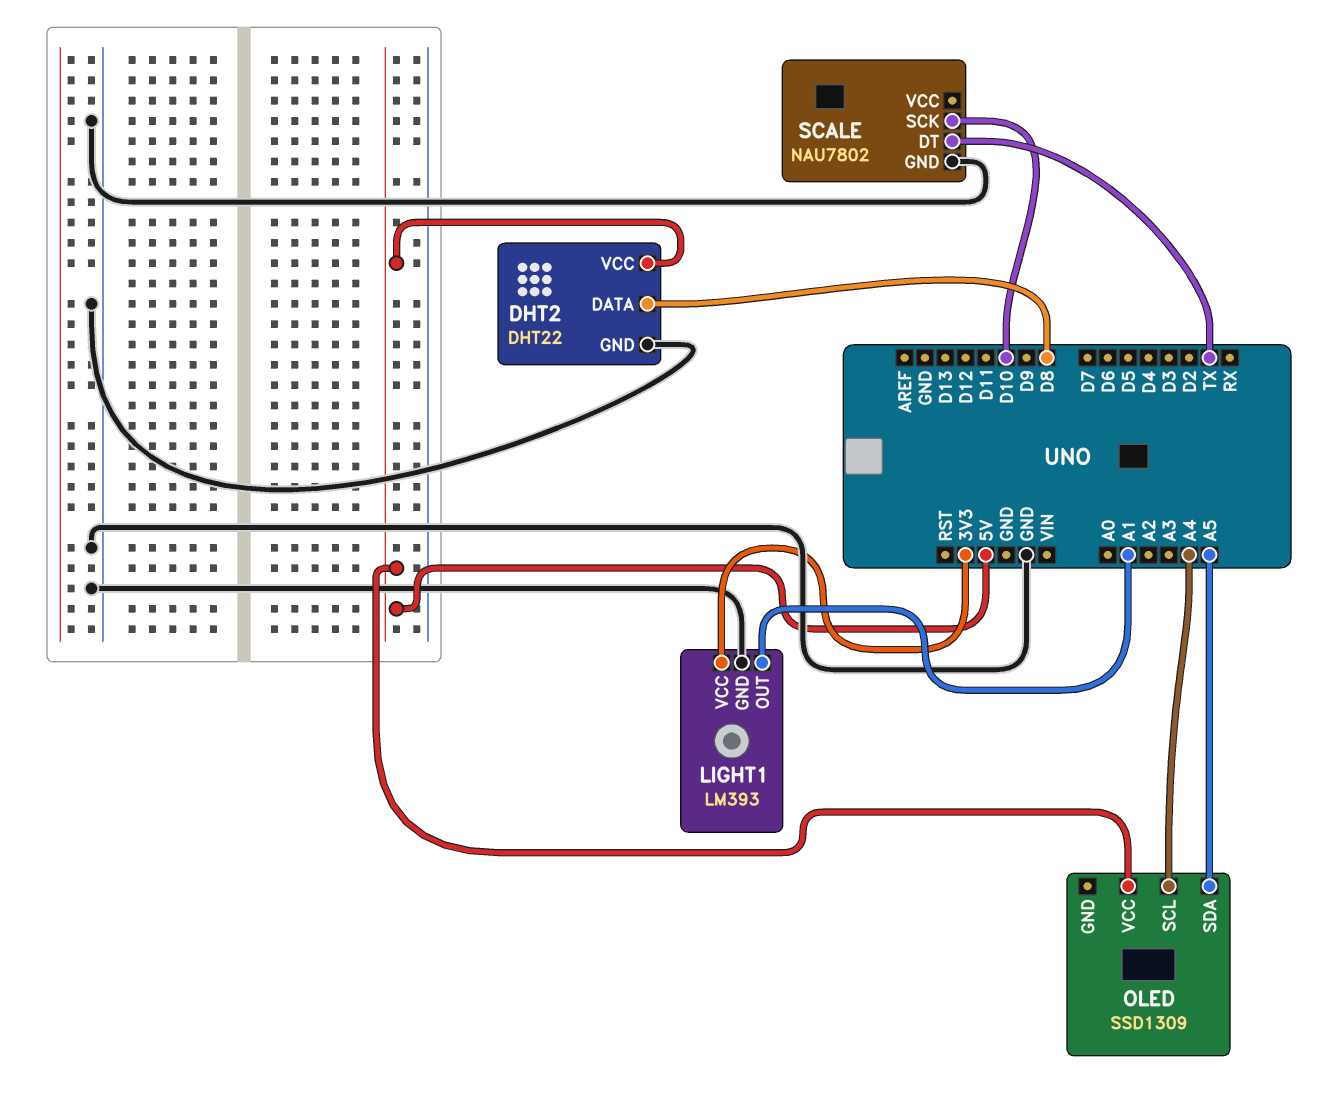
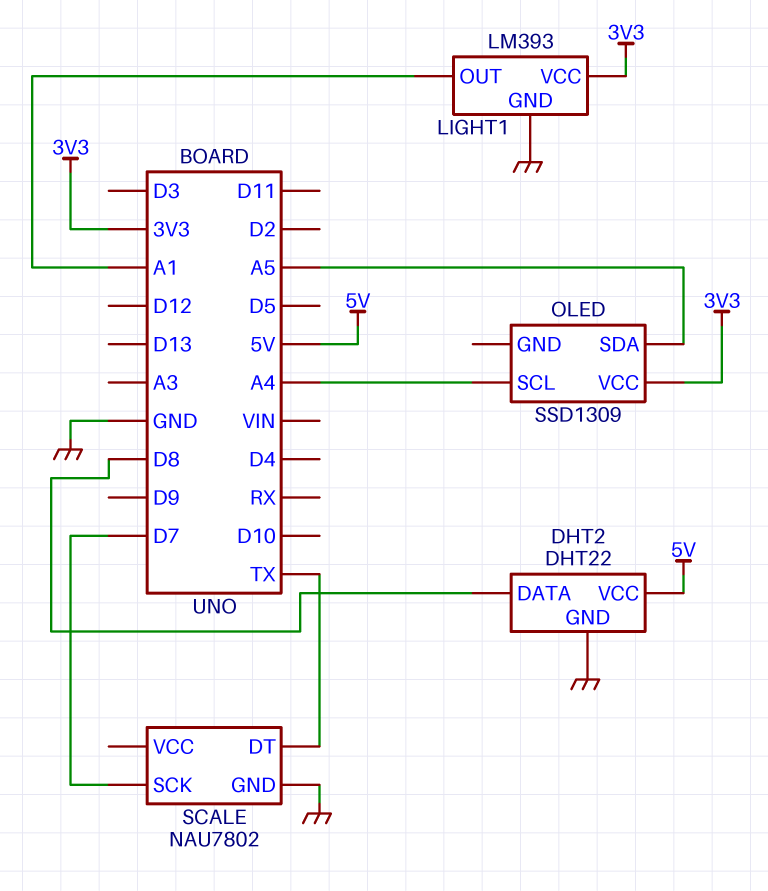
OLED pin VCC: 5V -> 3V3
SCALE pin SCK: D10 -> D7

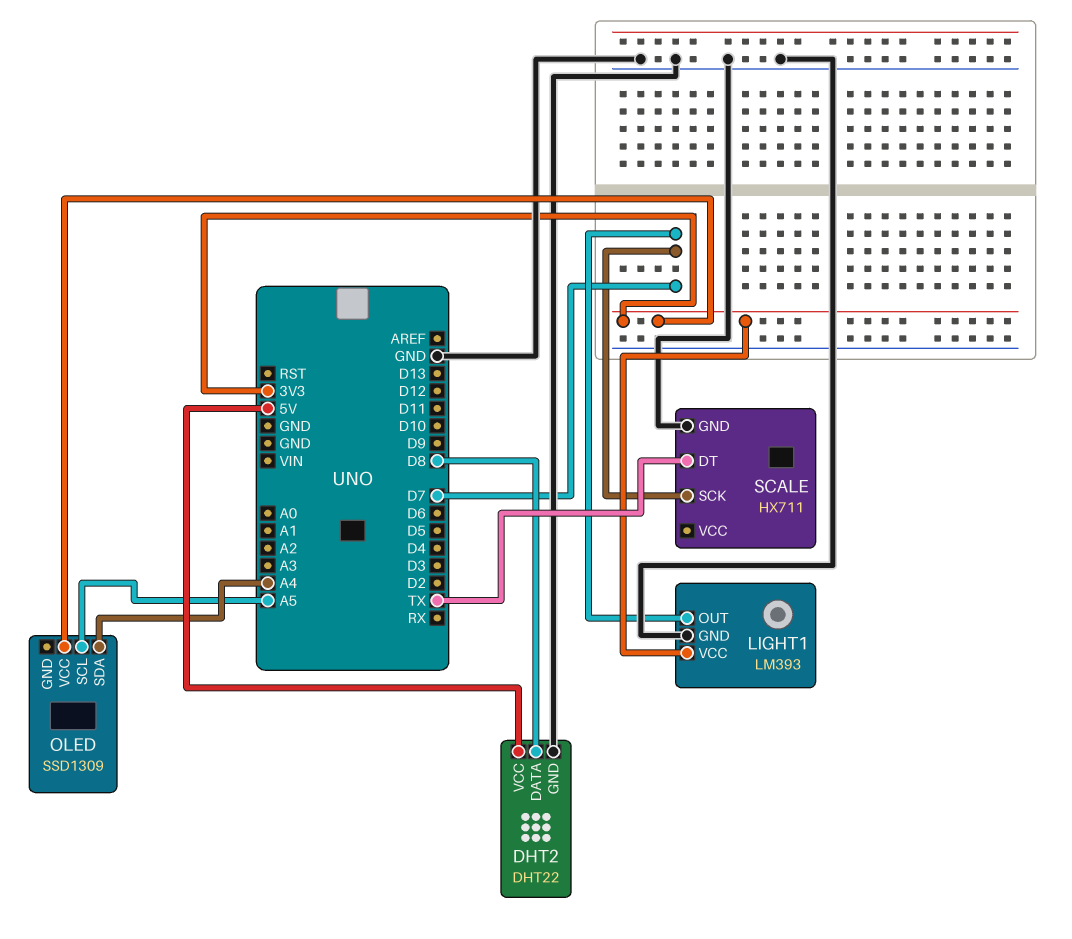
LIGHT1 pin OUT: A1 -> D7
OLED pin SCL: A4 -> A5
OLED pin SDA: A5 -> A4
SCALE: NAU7802 -> HX711

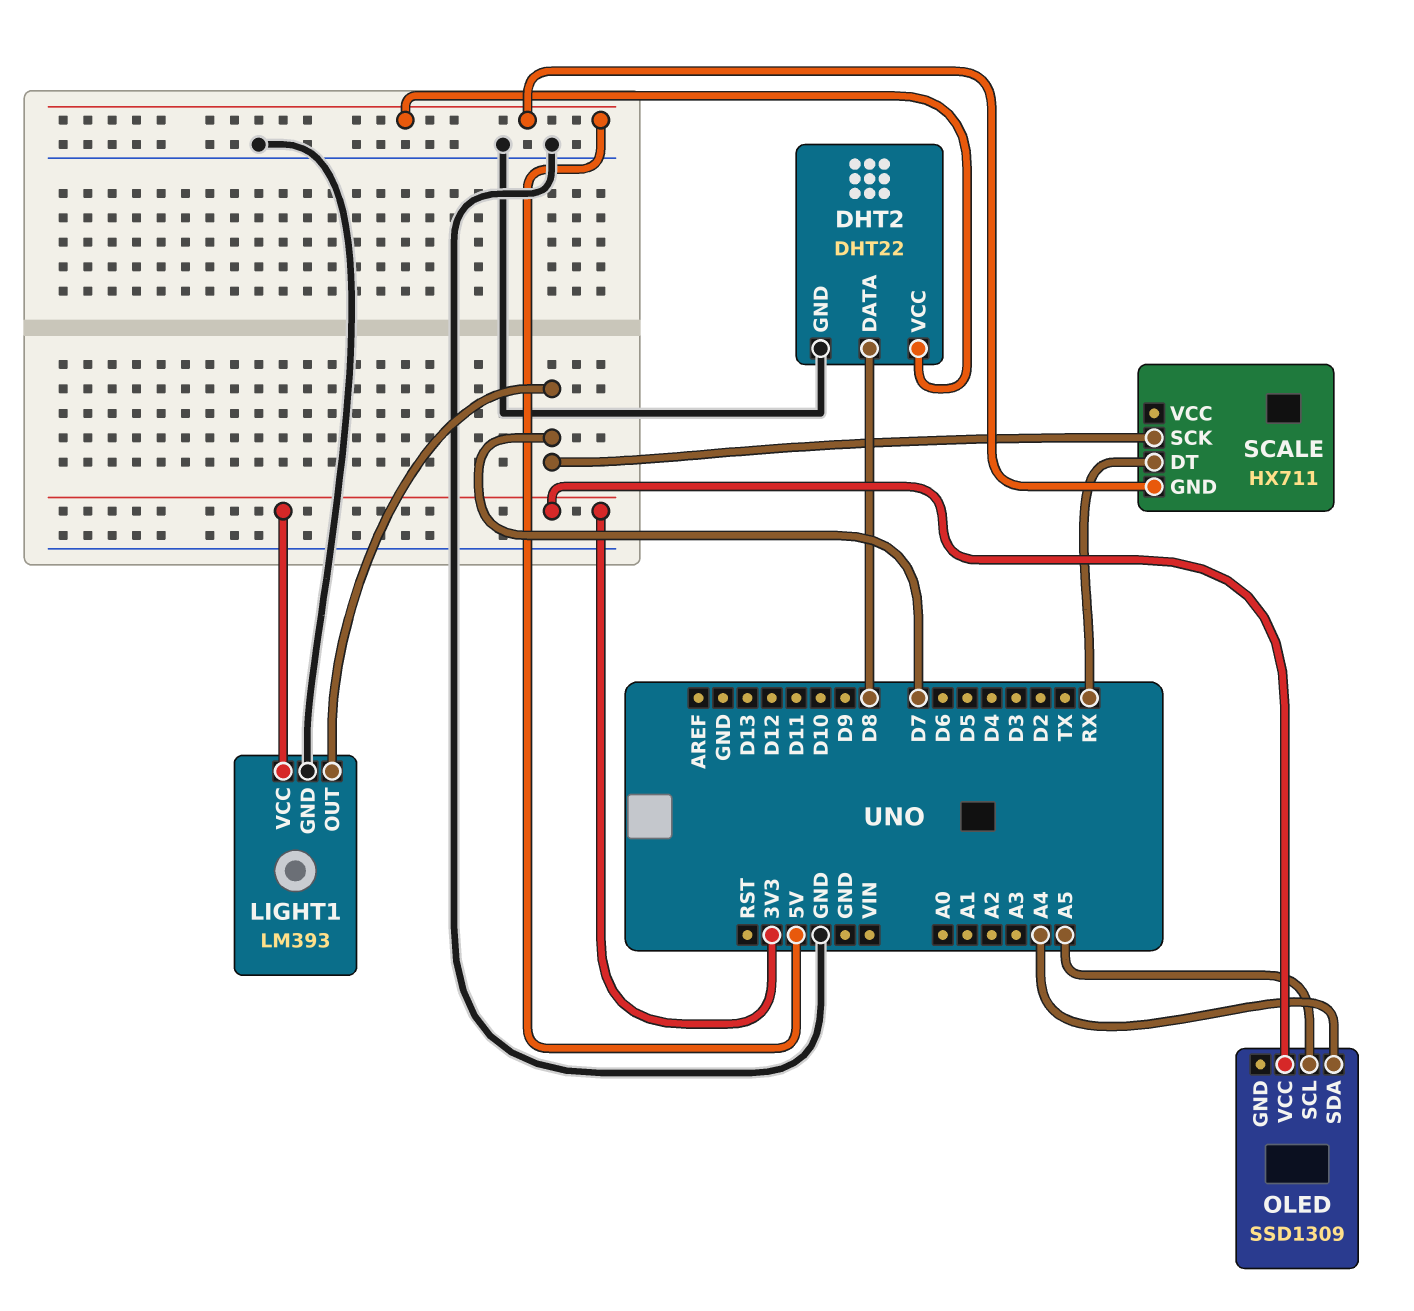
SCALE pin DT: TX -> RX
SCALE pin GND: GND -> 5V

